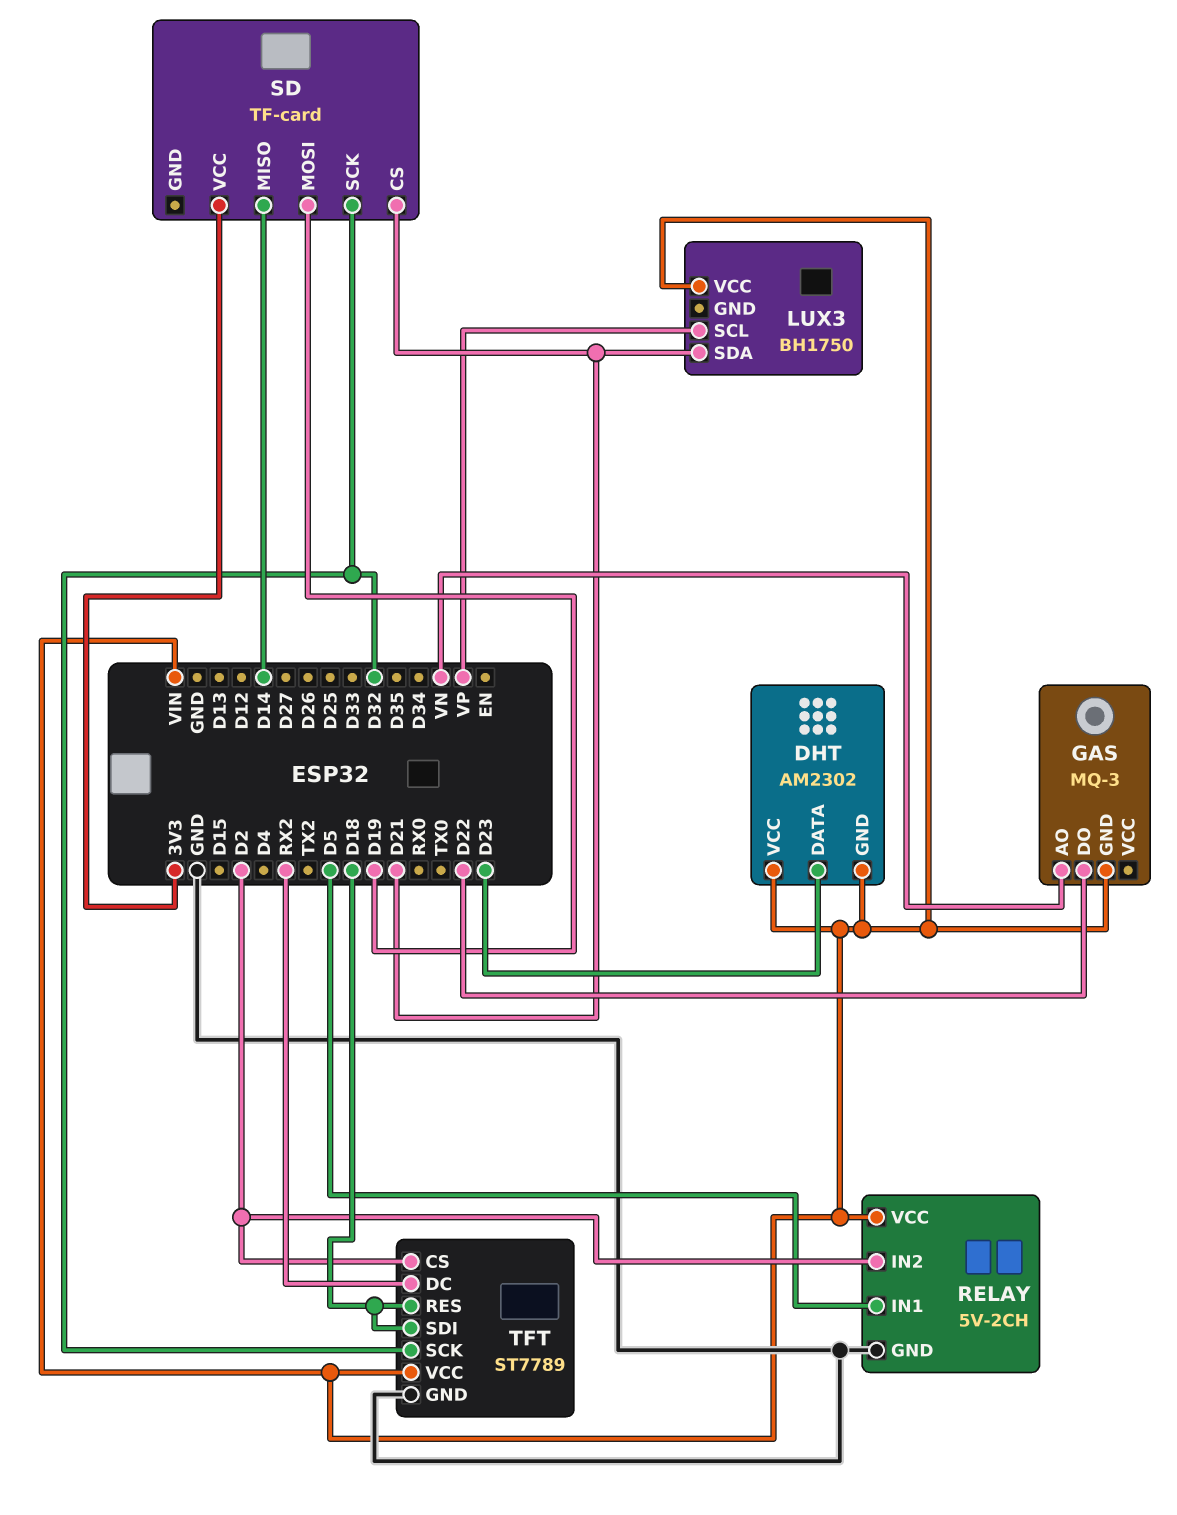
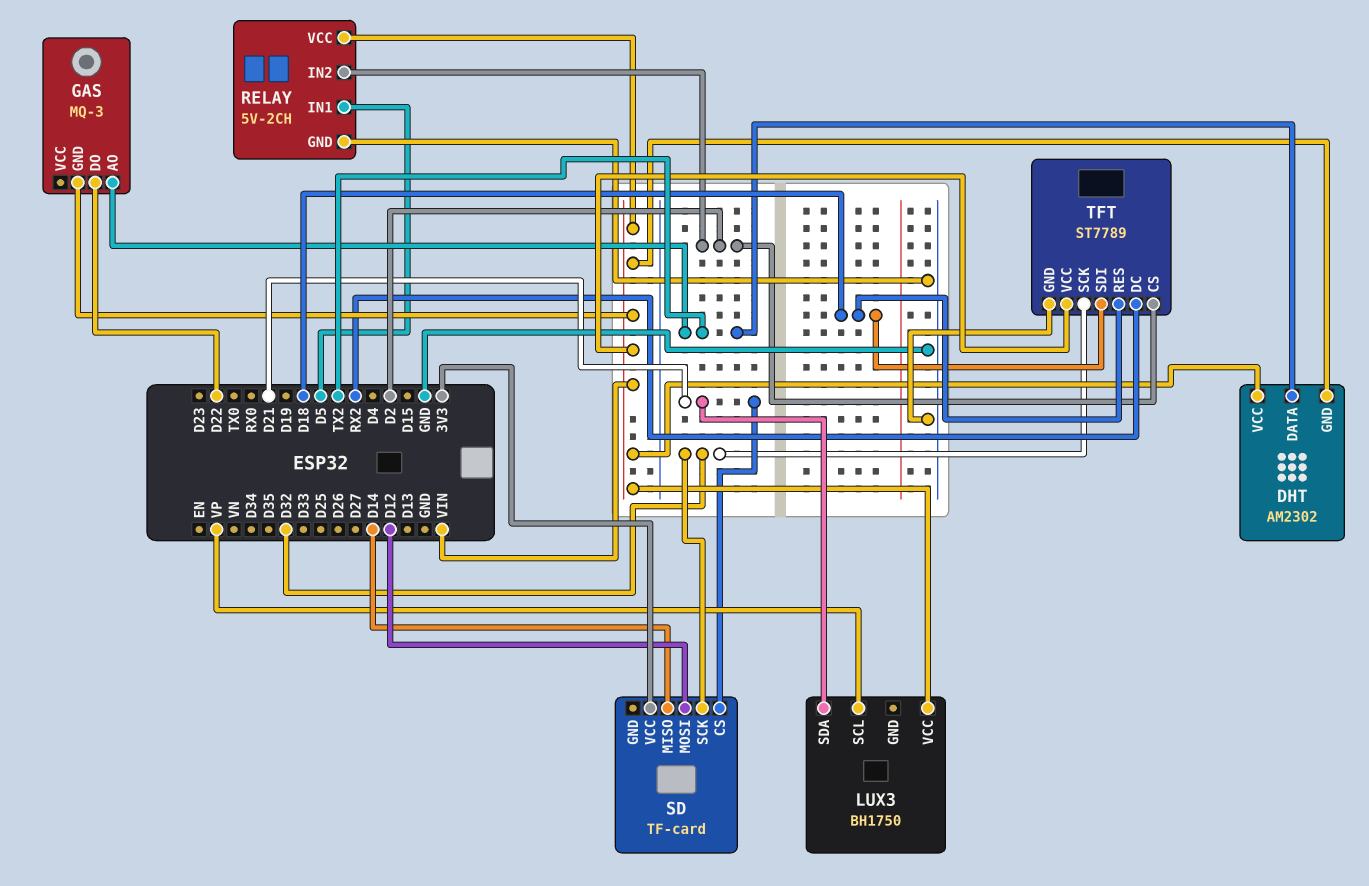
DHT pin DATA: D23 -> TX2
GAS pin AO: VN -> TX2
SD pin MOSI: D19 -> D12

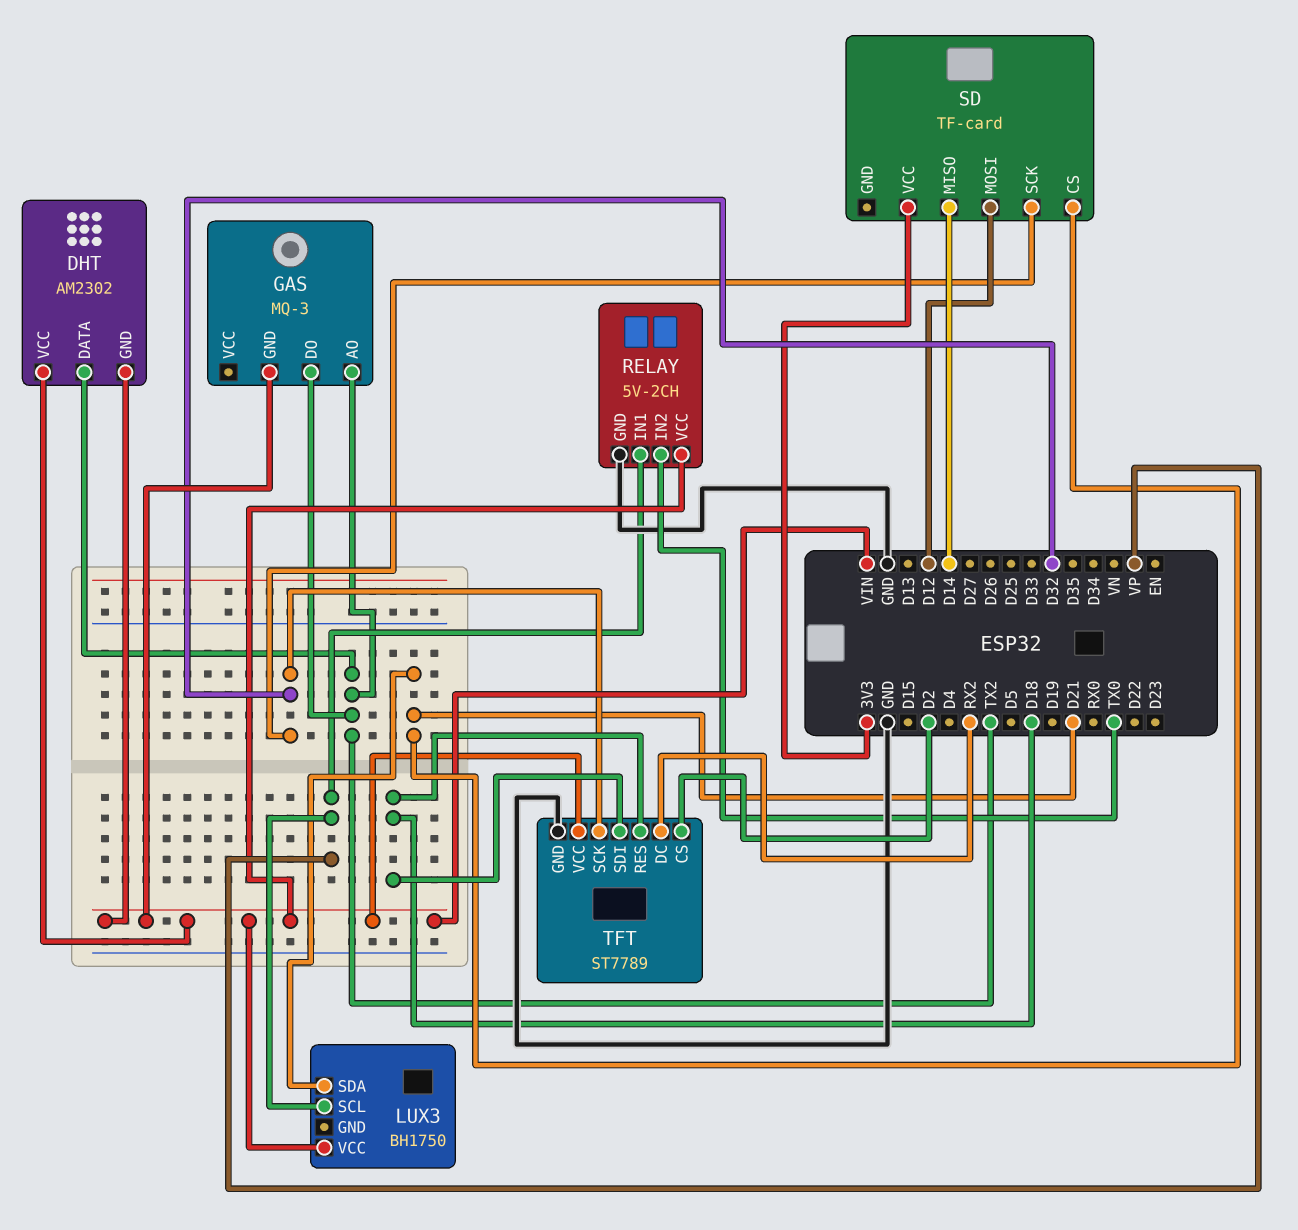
GAS pin DO: D22 -> TX2
RELAY pin IN1: D5 -> VP
RELAY pin IN2: D2 -> TX0

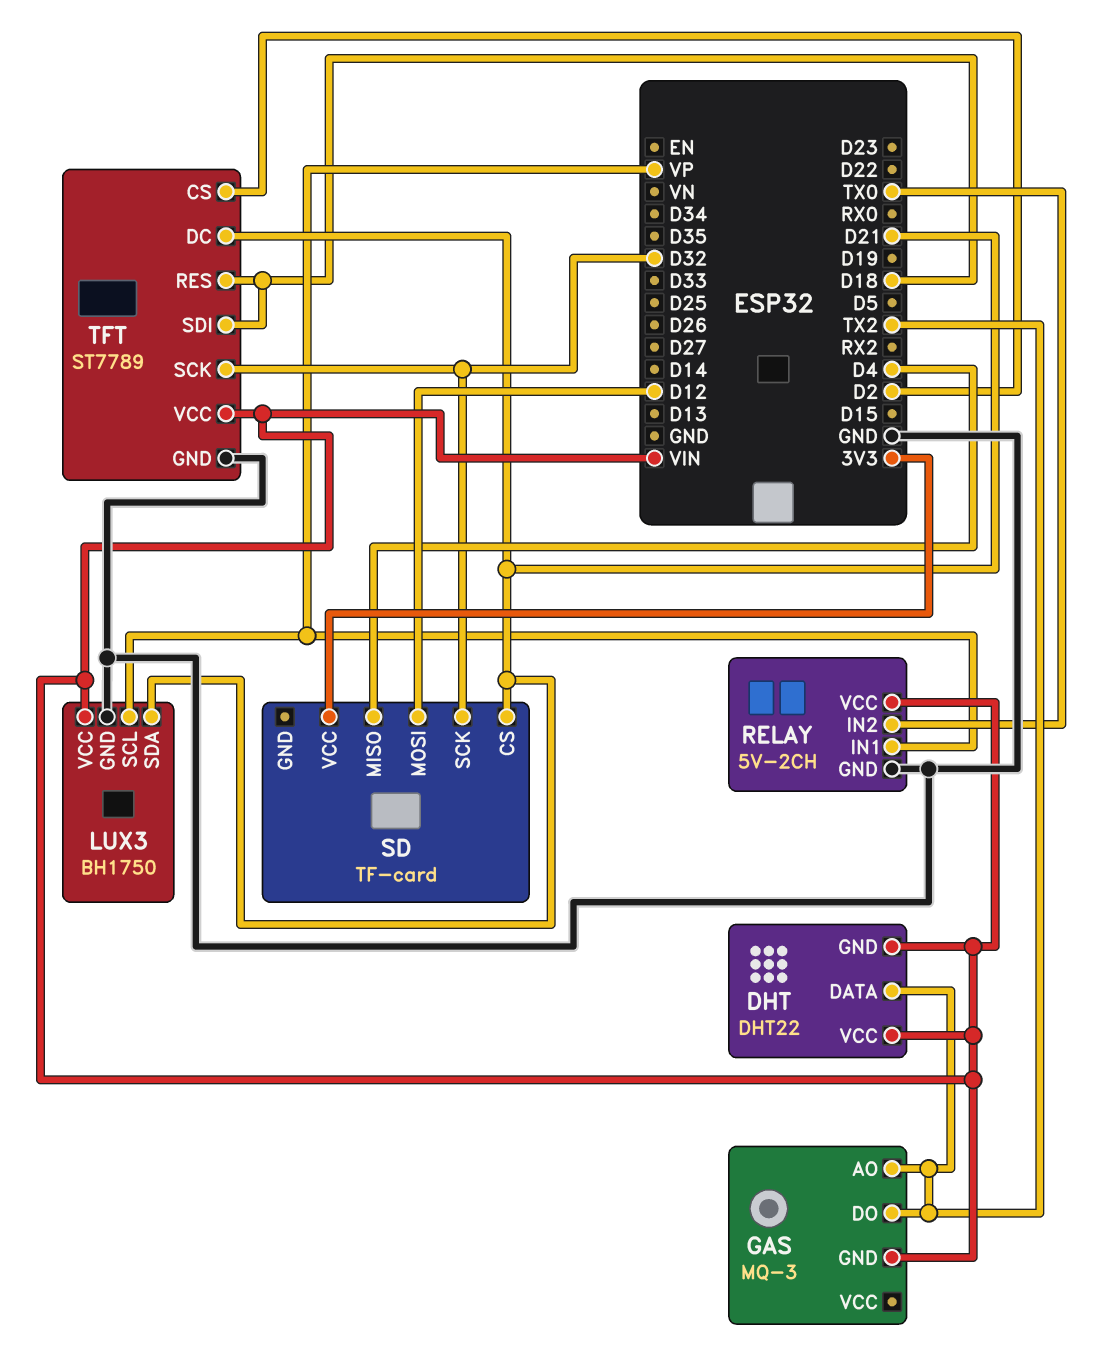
DHT: AM2302 -> DHT22
LUX3 pin GND: none -> GND
SD pin MISO: D14 -> D4
TFT pin DC: RX2 -> D21

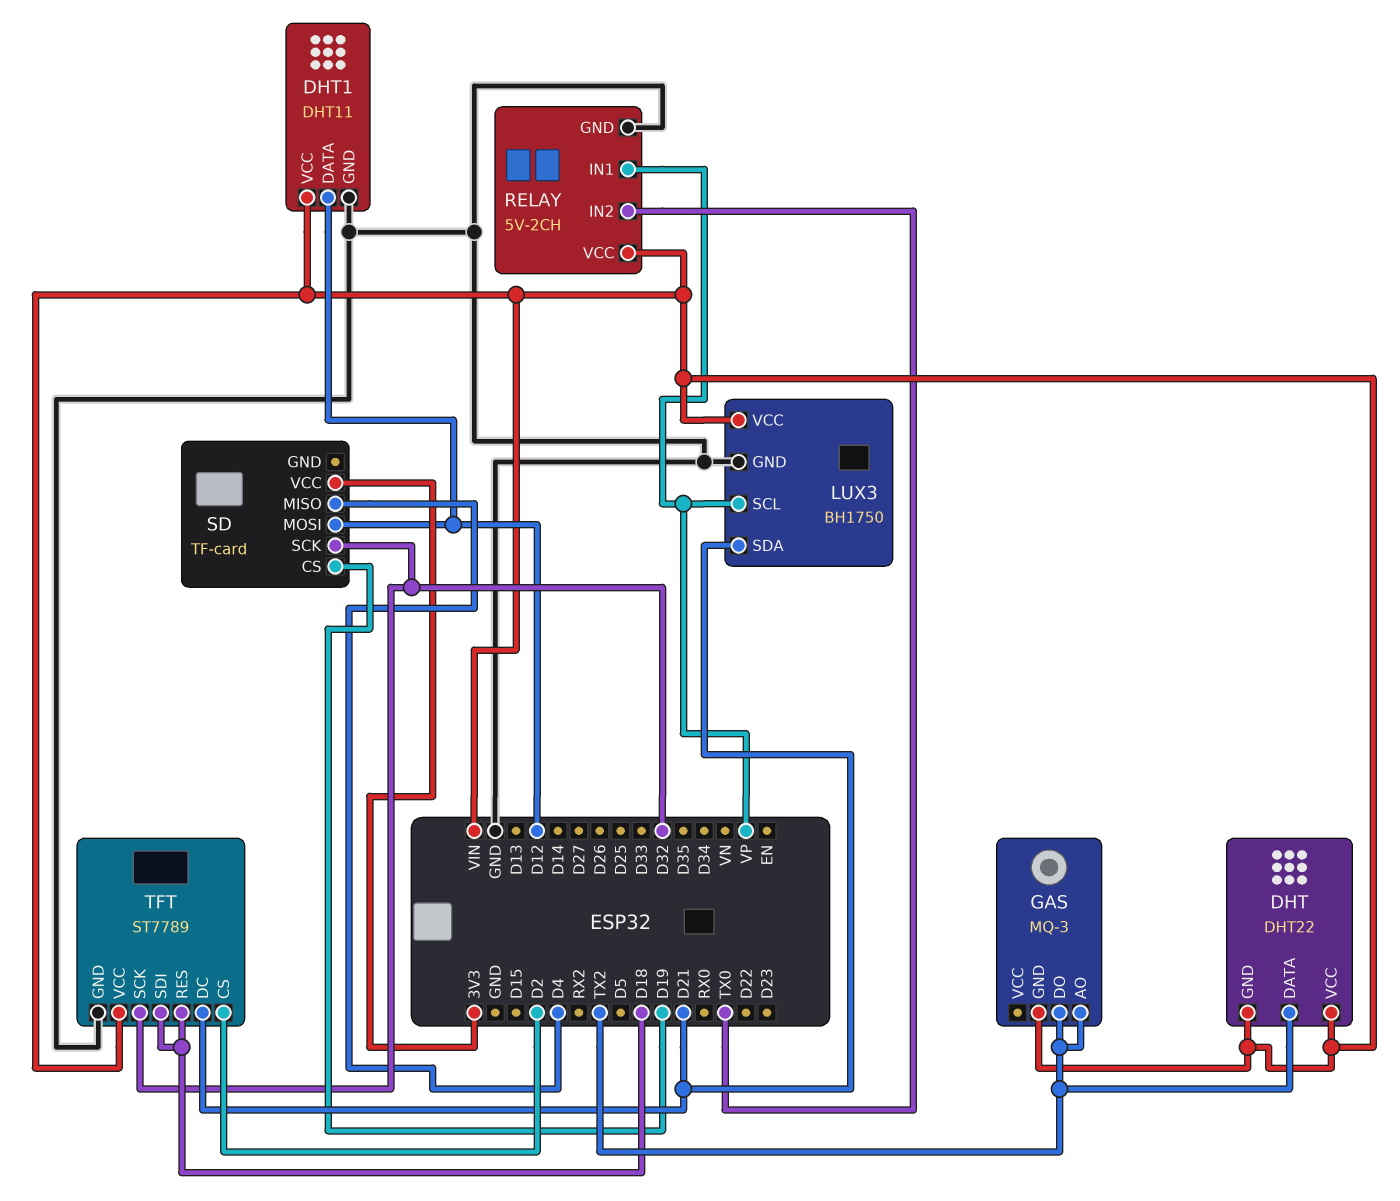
DHT1: none -> DHT11
DHT1 pin DATA: none -> D12
DHT1 pin GND: none -> GND
DHT1 pin VCC: none -> VIN
SD pin CS: D21 -> D19

